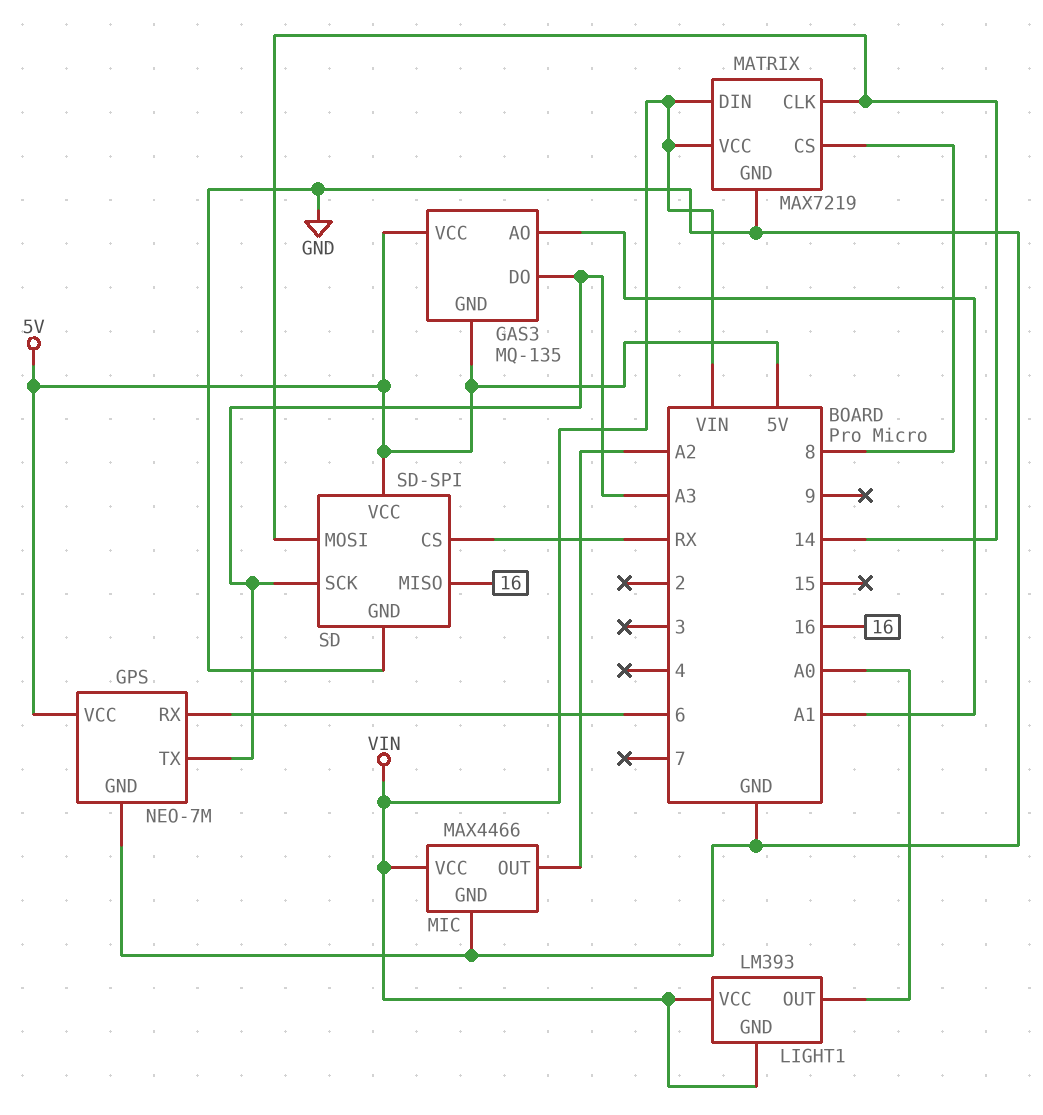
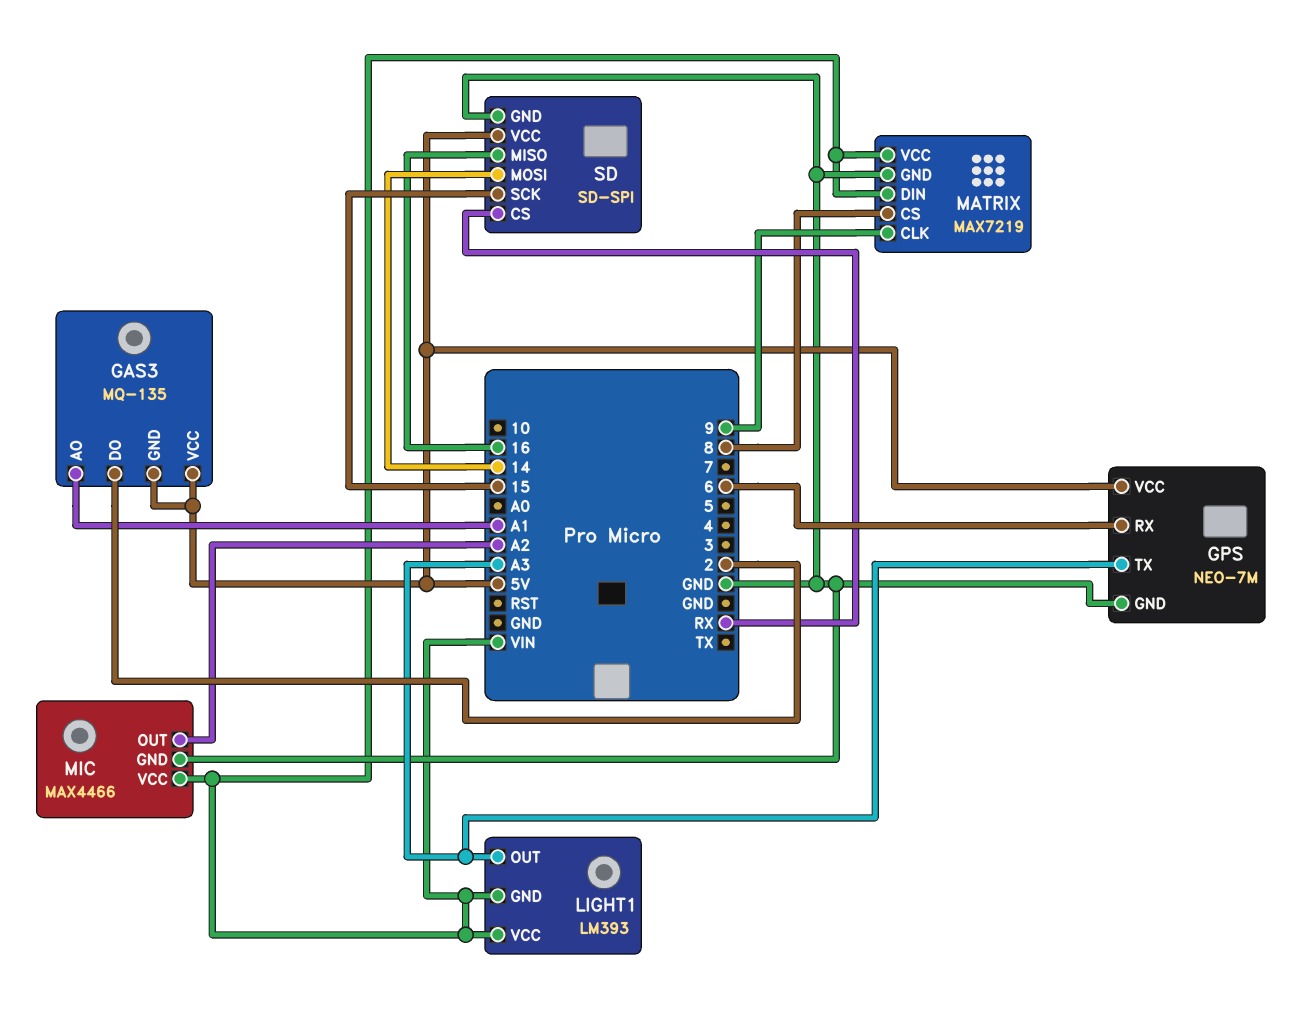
GAS3 pin DO: A3 -> 2
LIGHT1 pin OUT: A0 -> A3
MATRIX pin CLK: 14 -> 9
SD pin SCK: A3 -> 15

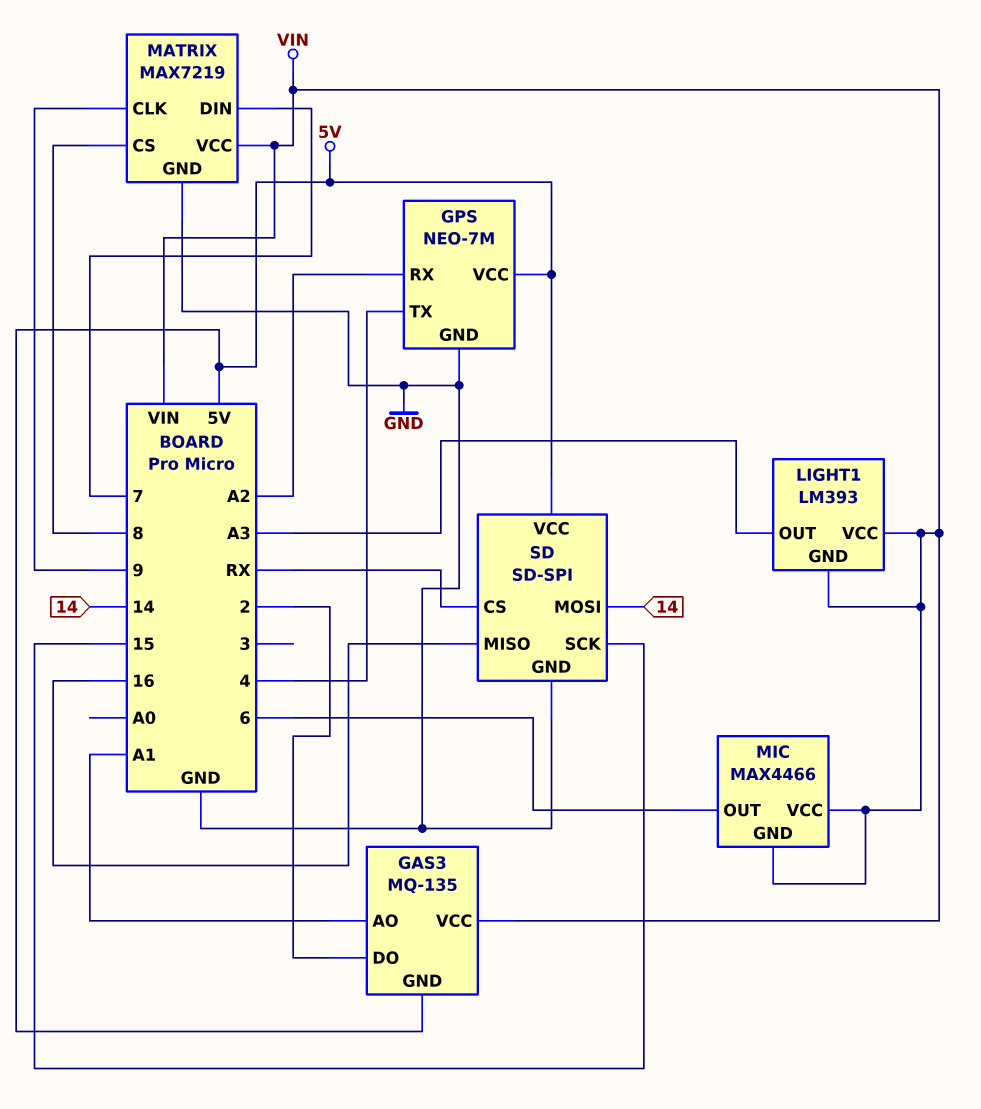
GAS3 pin VCC: 5V -> VIN
GPS pin RX: 6 -> A2
GPS pin TX: A3 -> 4
MATRIX pin DIN: VIN -> 7
MIC pin GND: GND -> VIN
MIC pin OUT: A2 -> 6

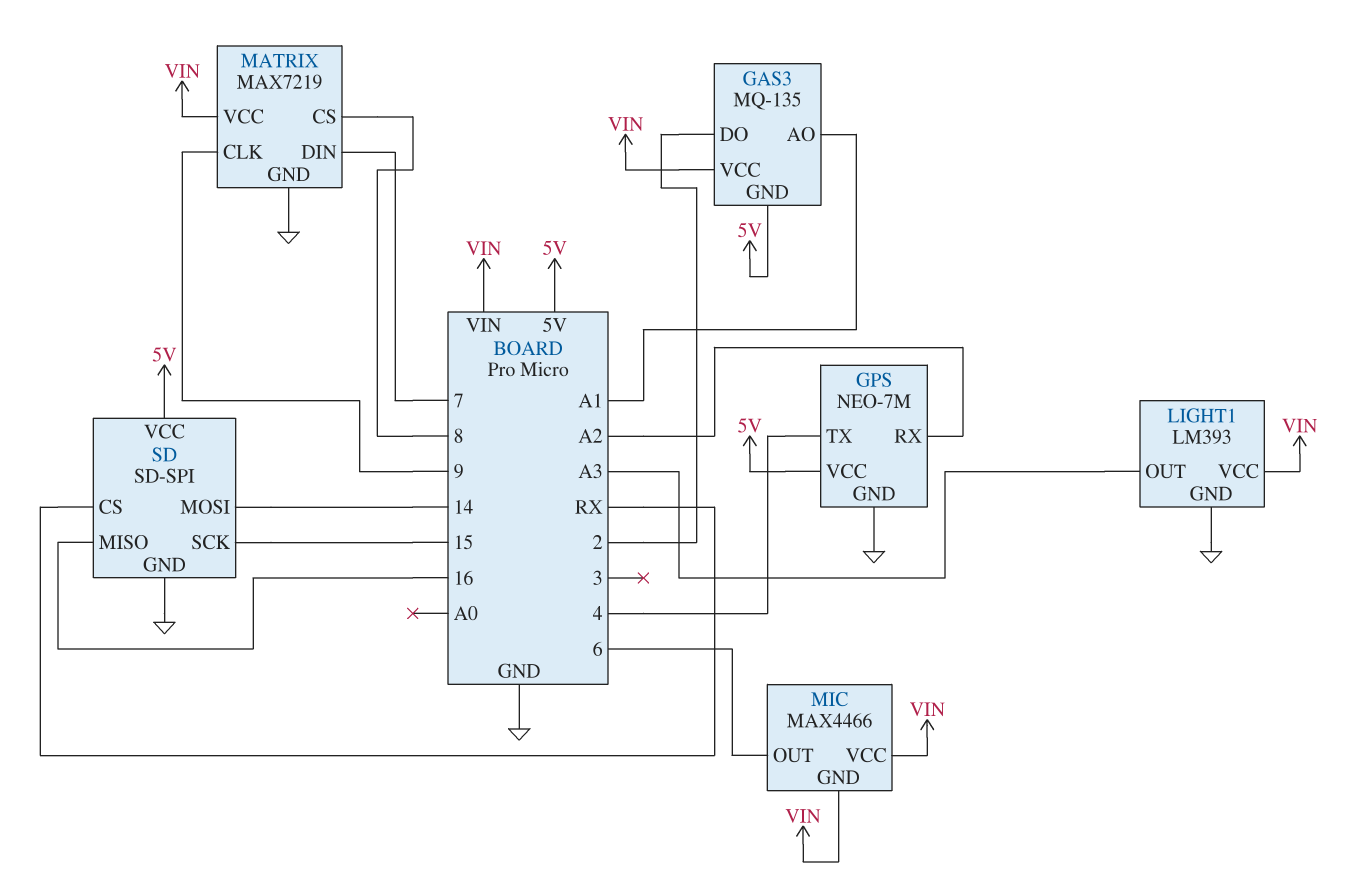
LIGHT1 pin GND: VIN -> GND

